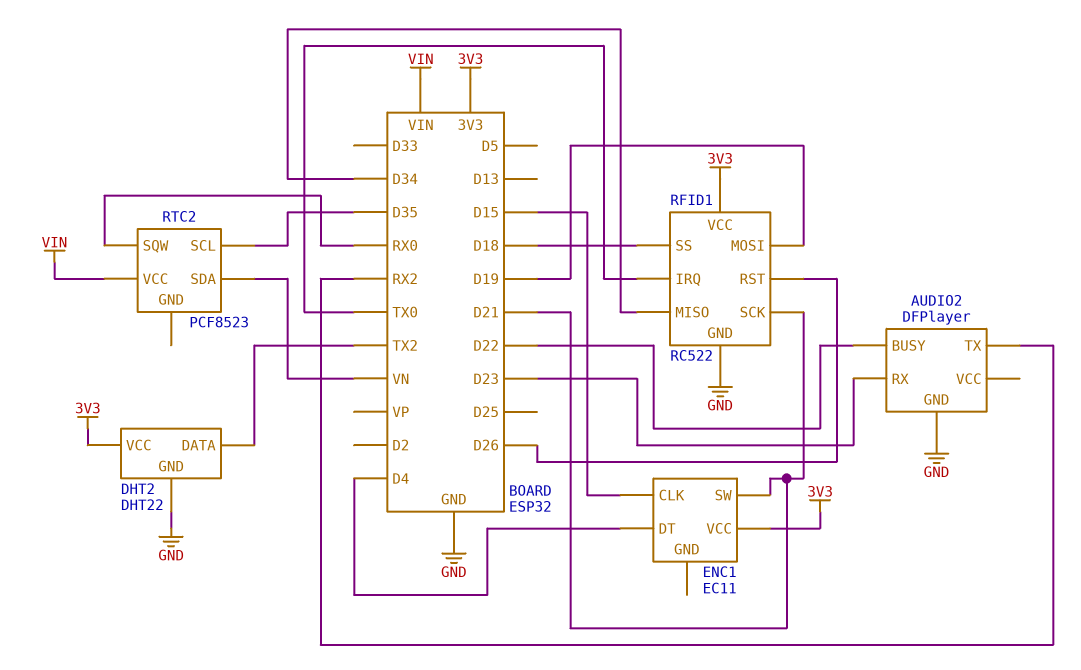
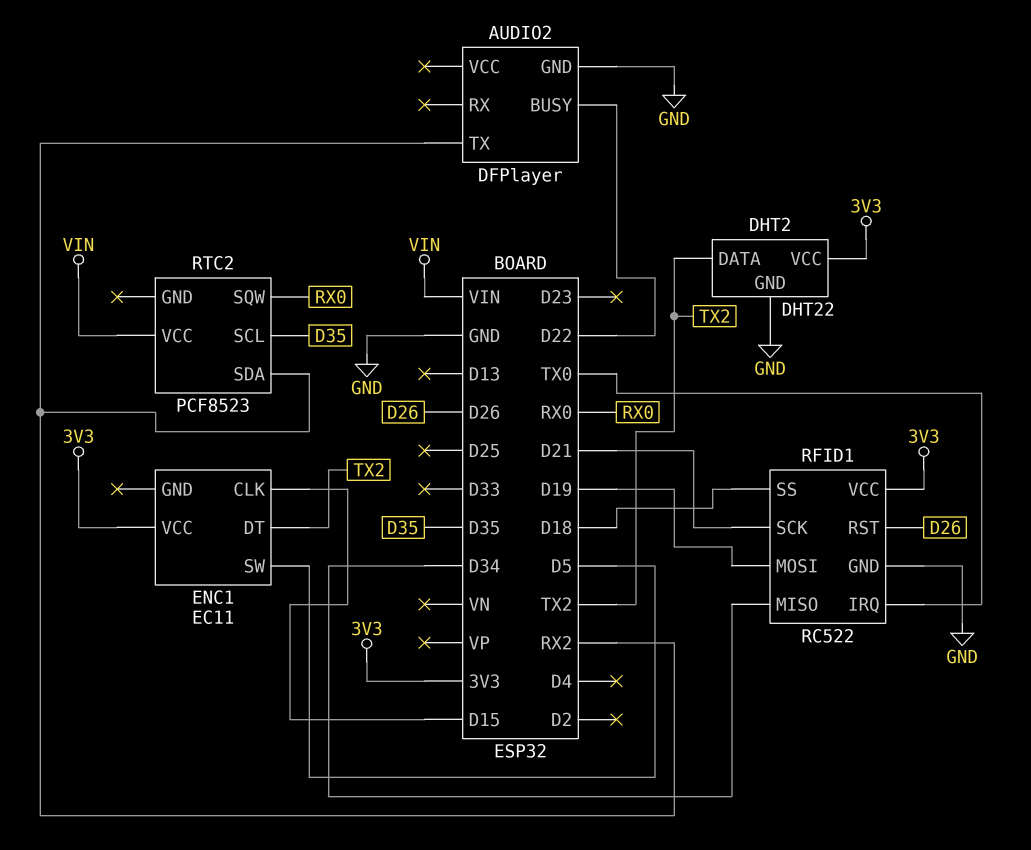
AUDIO2 pin RX: D23 -> none
ENC1 pin DT: D4 -> TX2
ENC1 pin SW: D21 -> D5
RTC2 pin SDA: VN -> RX2

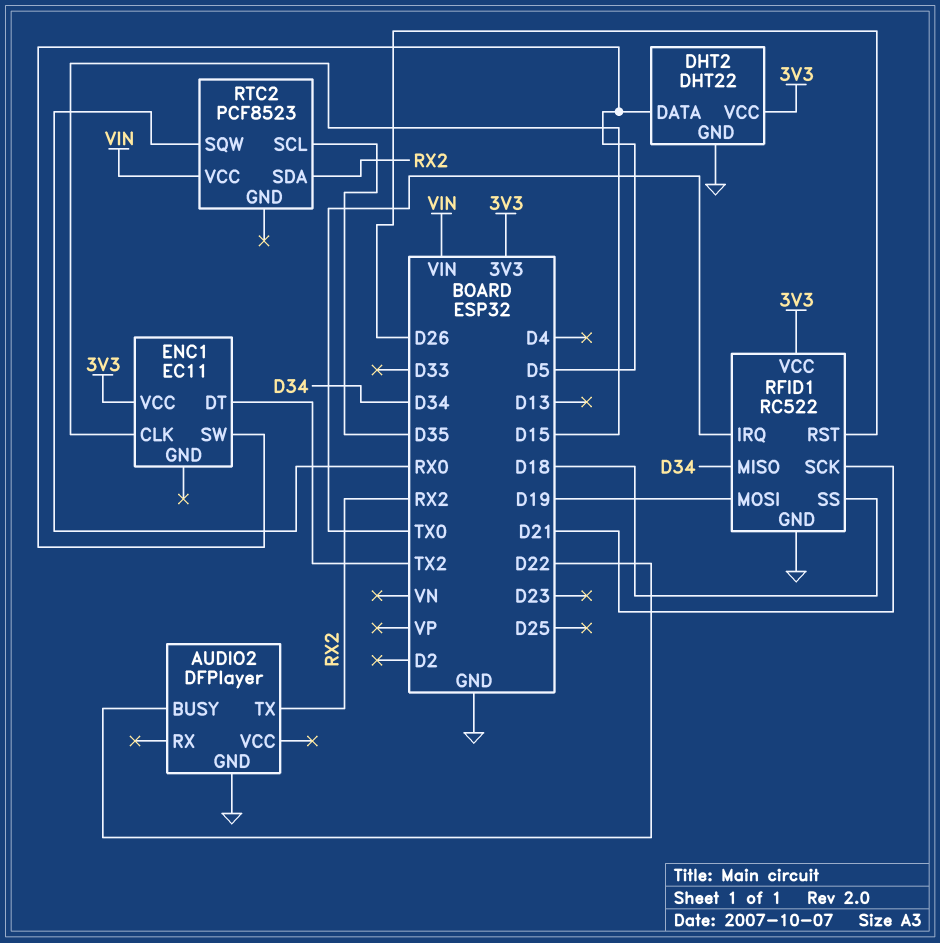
DHT2 pin DATA: TX2 -> D5

